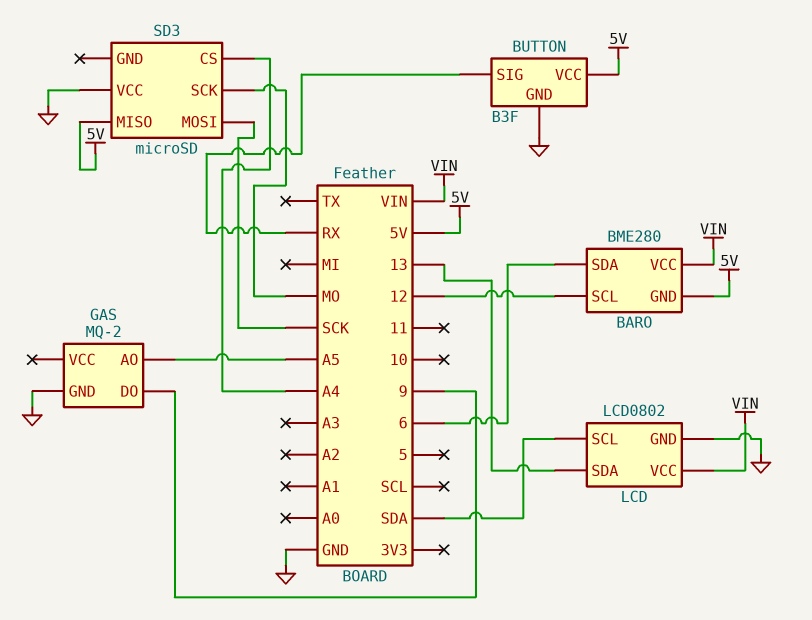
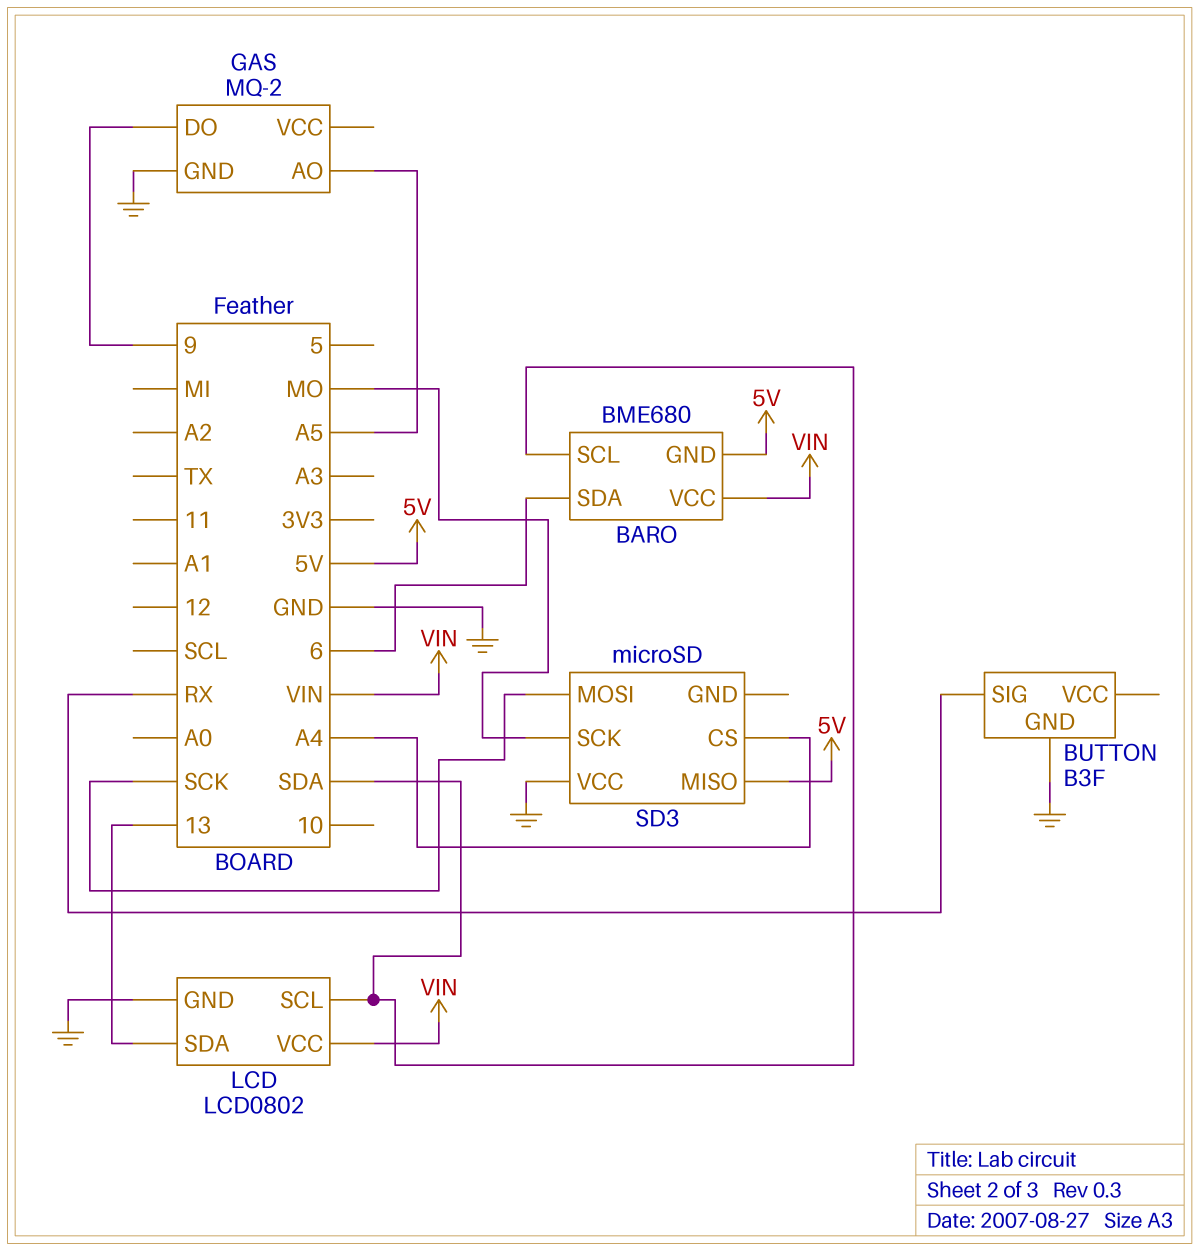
BARO: BME280 -> BME680
BARO pin SCL: 12 -> SDA
BUTTON pin VCC: 5V -> none

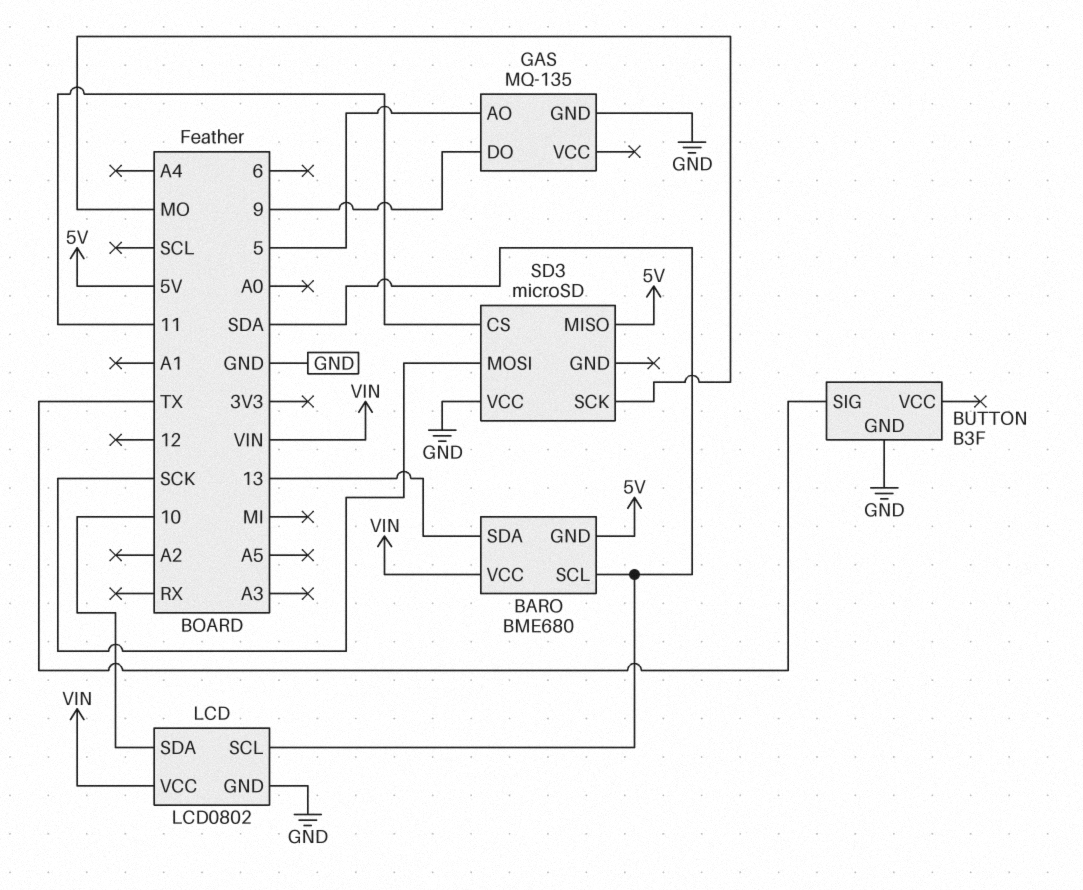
BARO pin SDA: 6 -> 13
BUTTON pin SIG: RX -> TX
GAS: MQ-2 -> MQ-135
GAS pin AO: A5 -> 5
LCD pin SDA: 13 -> 10
SD3 pin CS: A4 -> 11

